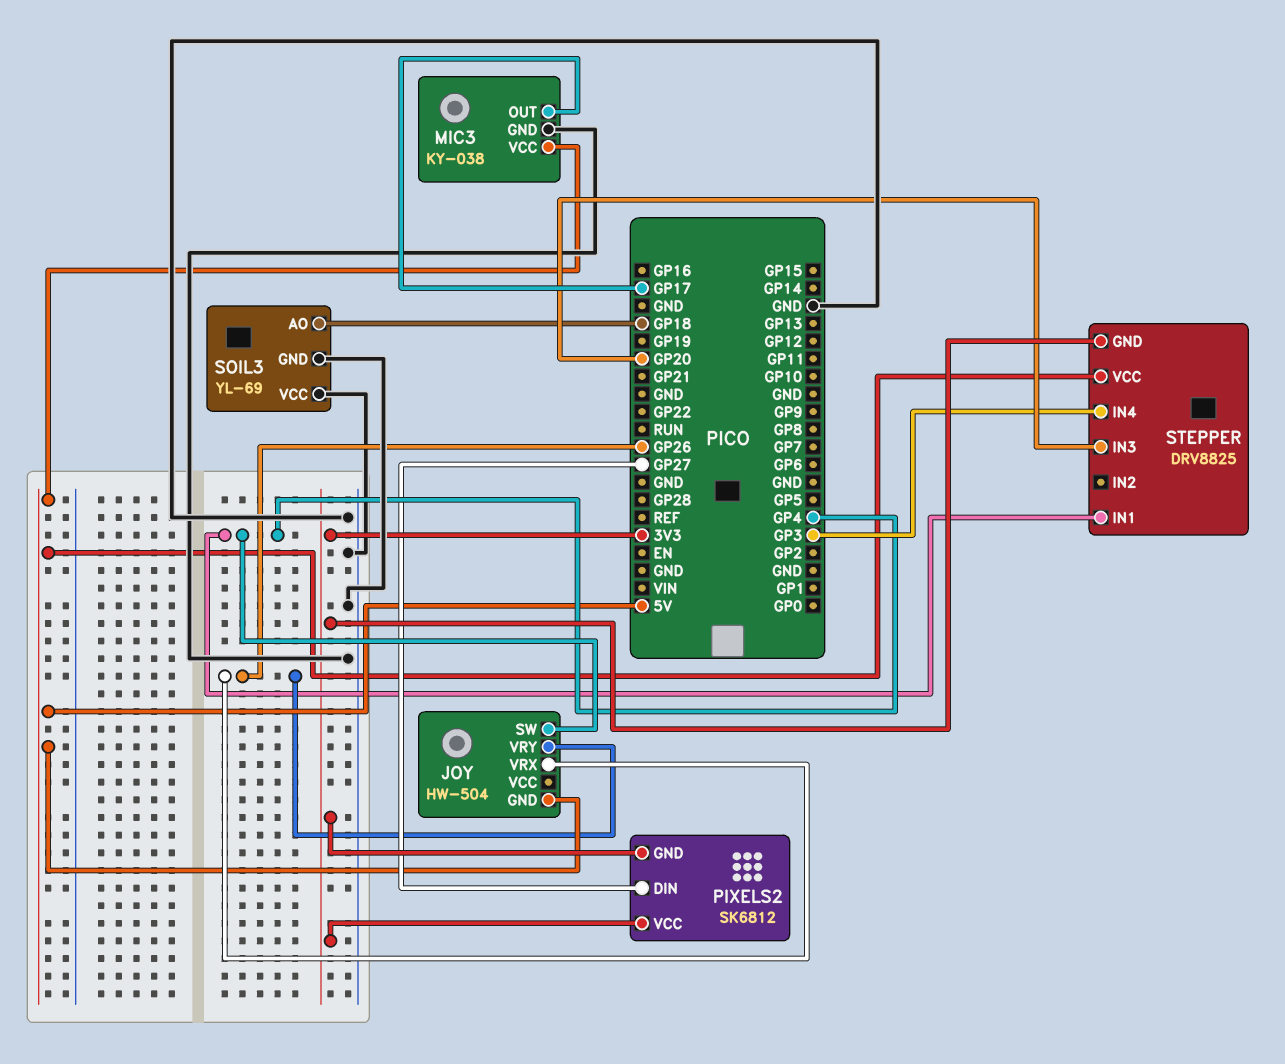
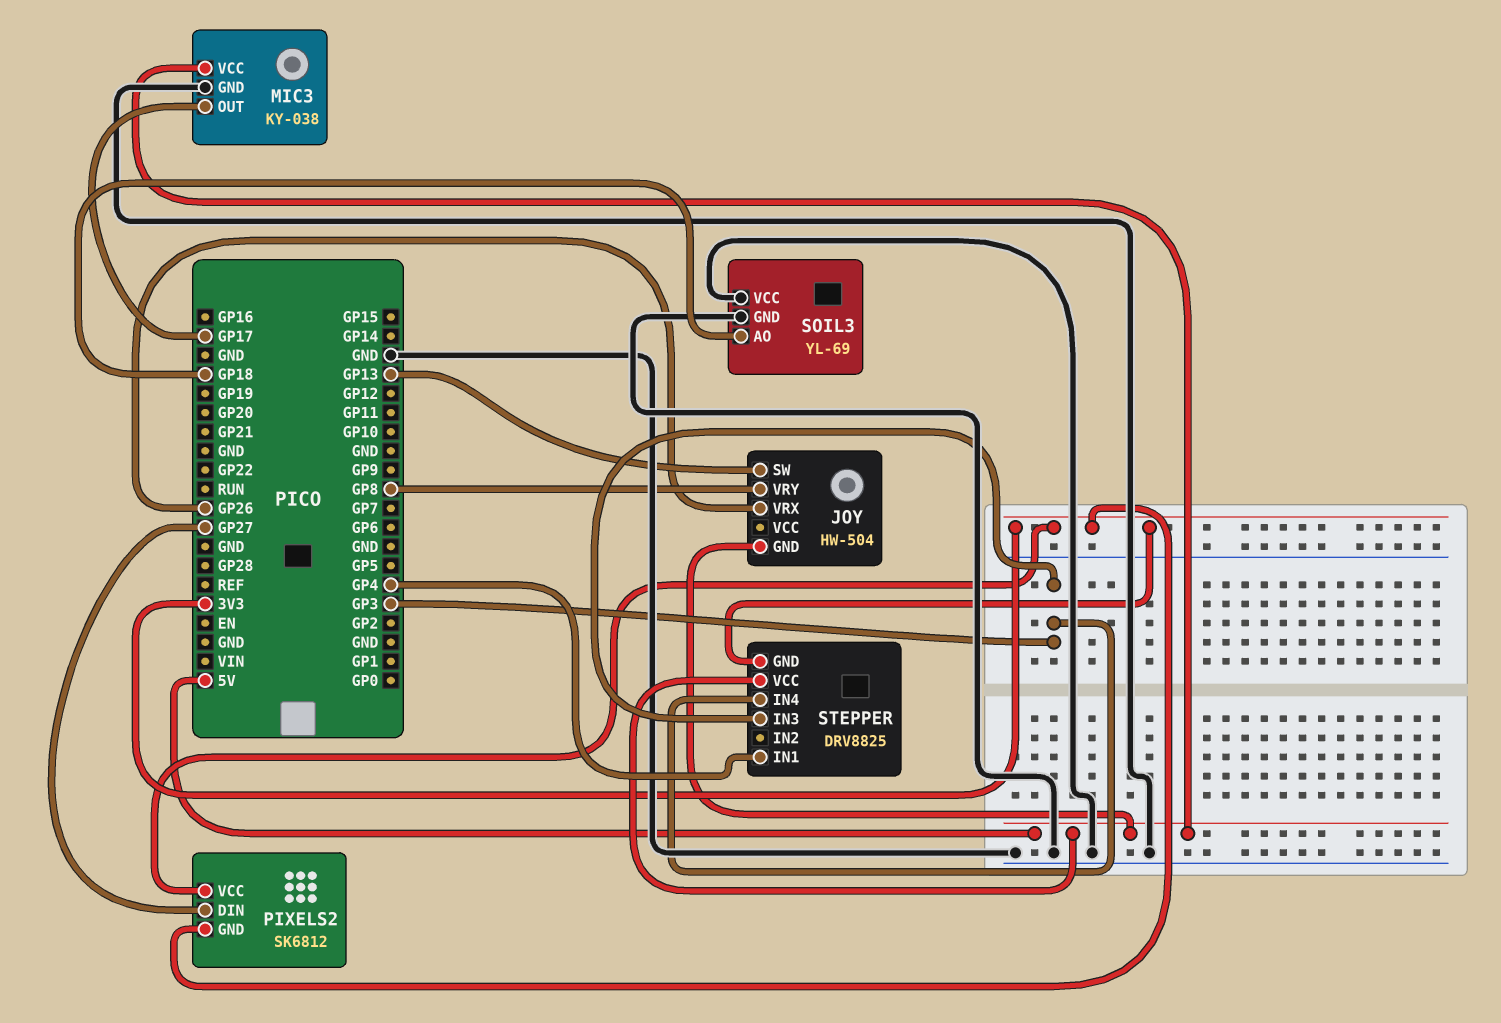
JOY pin SW: GP4 -> GP13
JOY pin VRY: GP26 -> GP8
STEPPER pin IN3: GP20 -> GP3

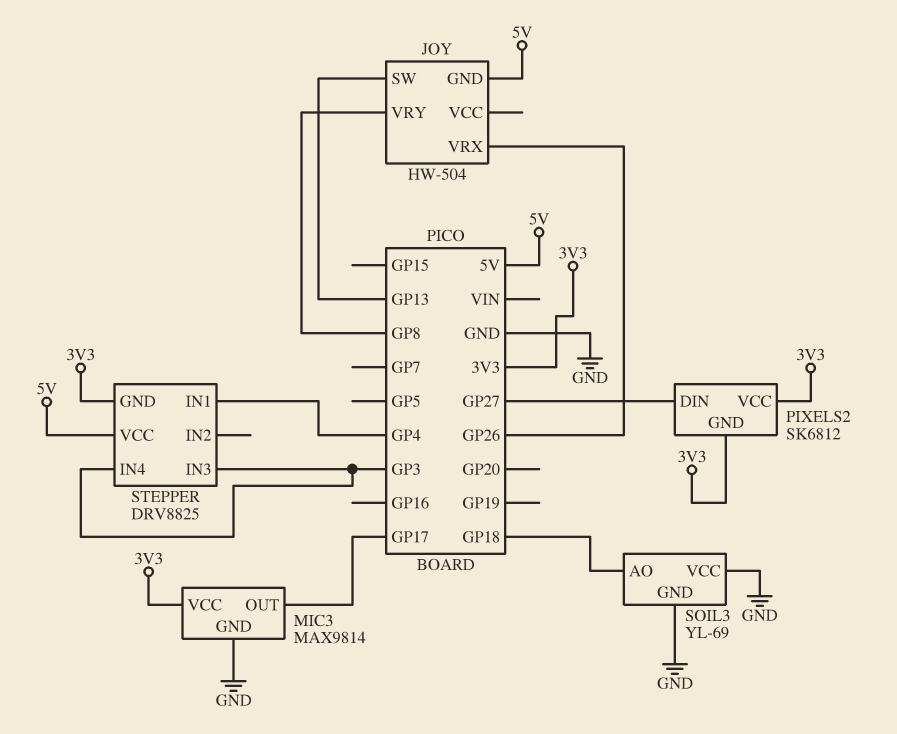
MIC3: KY-038 -> MAX9814
MIC3 pin VCC: 5V -> 3V3

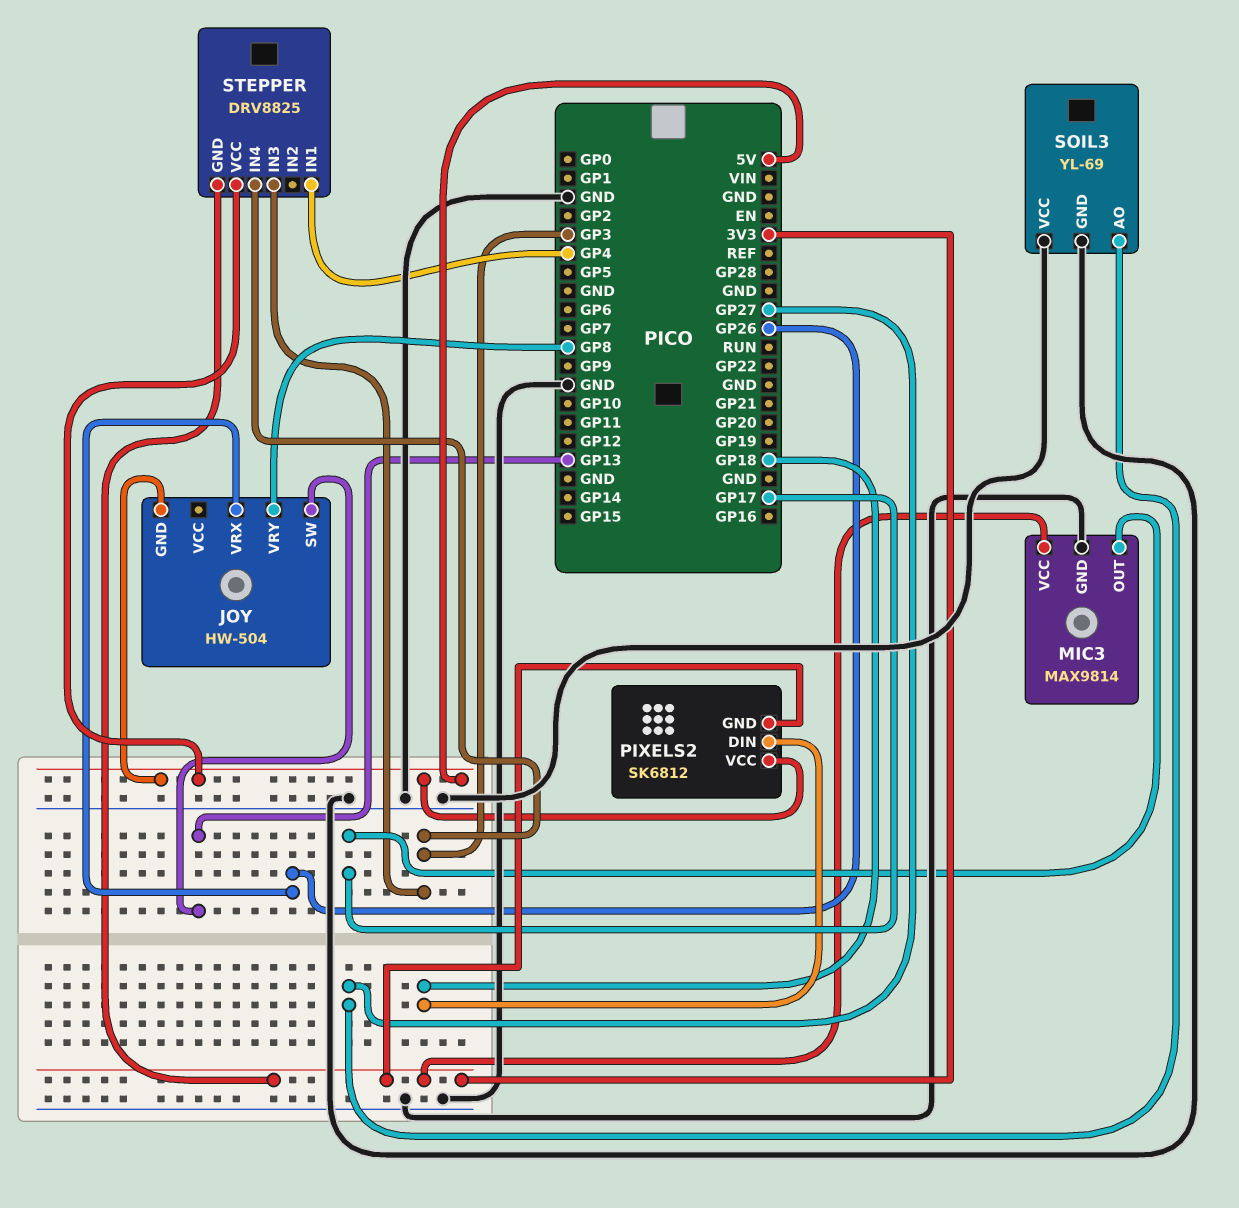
PIXELS2 pin DIN: GP27 -> GP18
PIXELS2 pin VCC: 3V3 -> 5V
SOIL3 pin AO: GP18 -> GP27

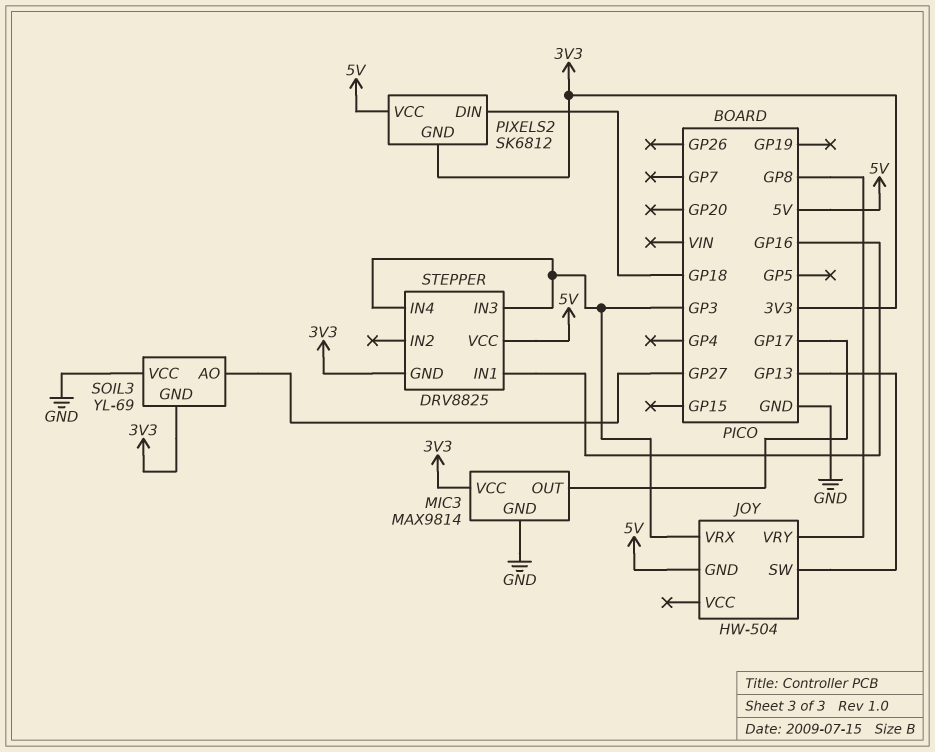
JOY pin VRX: GP26 -> GP3
SOIL3 pin GND: GND -> 3V3
STEPPER pin IN1: GP4 -> GP16

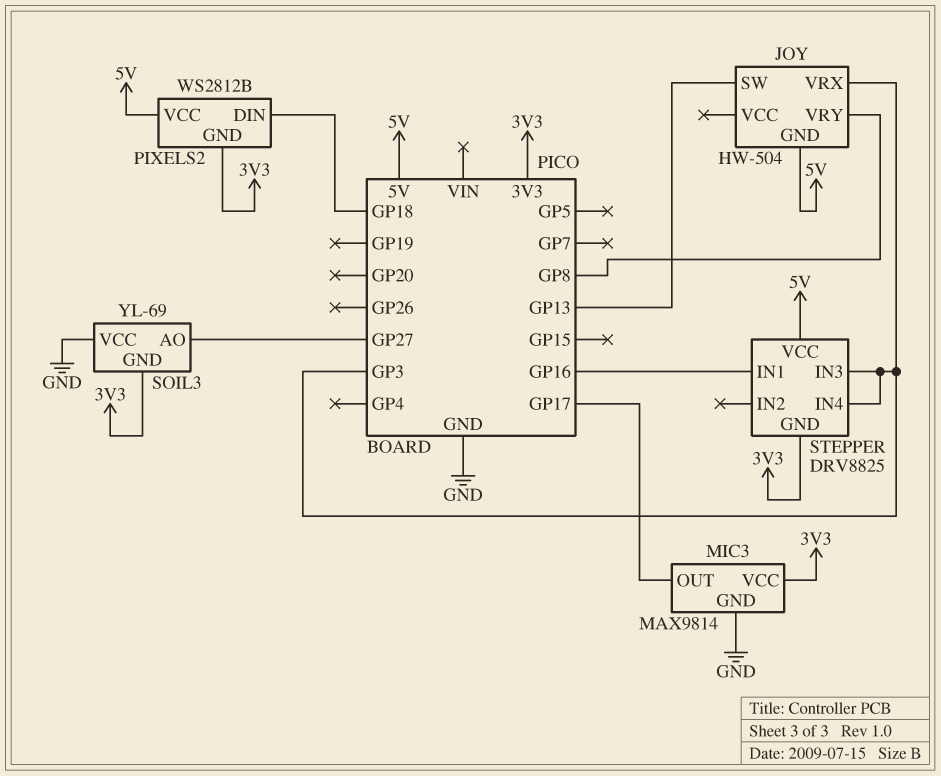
PIXELS2: SK6812 -> WS2812B

